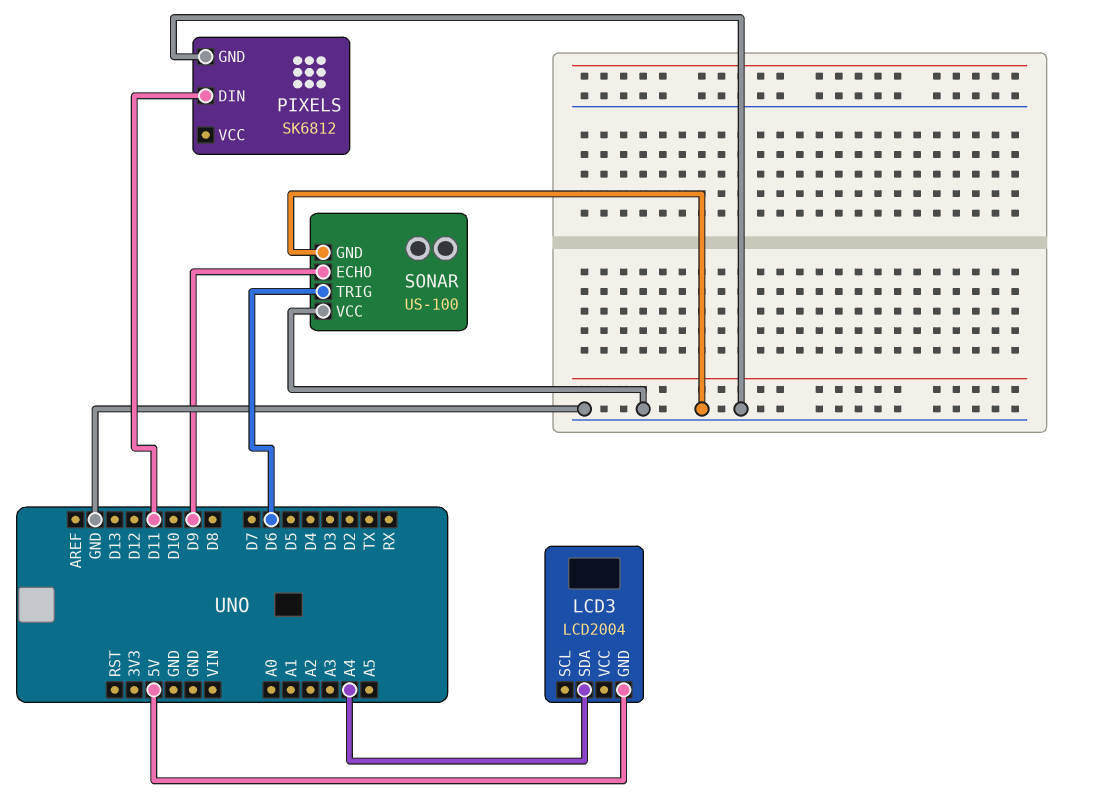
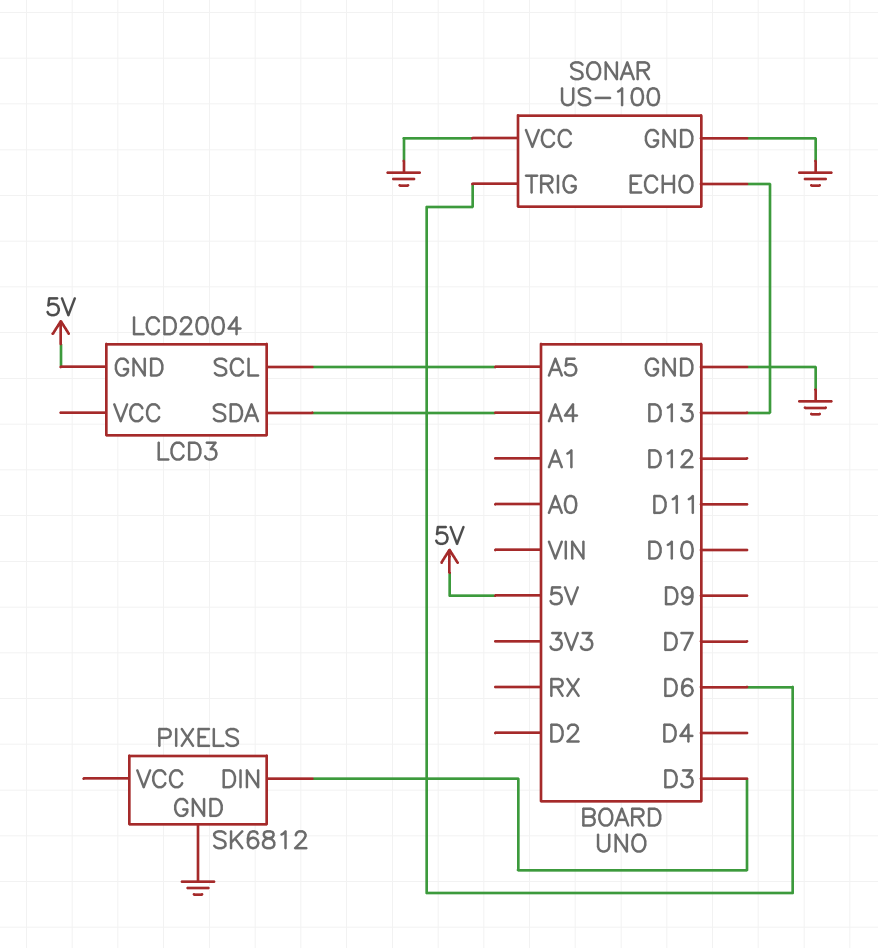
LCD3 pin SCL: none -> A5
PIXELS pin DIN: D11 -> D3
SONAR pin ECHO: D9 -> D13

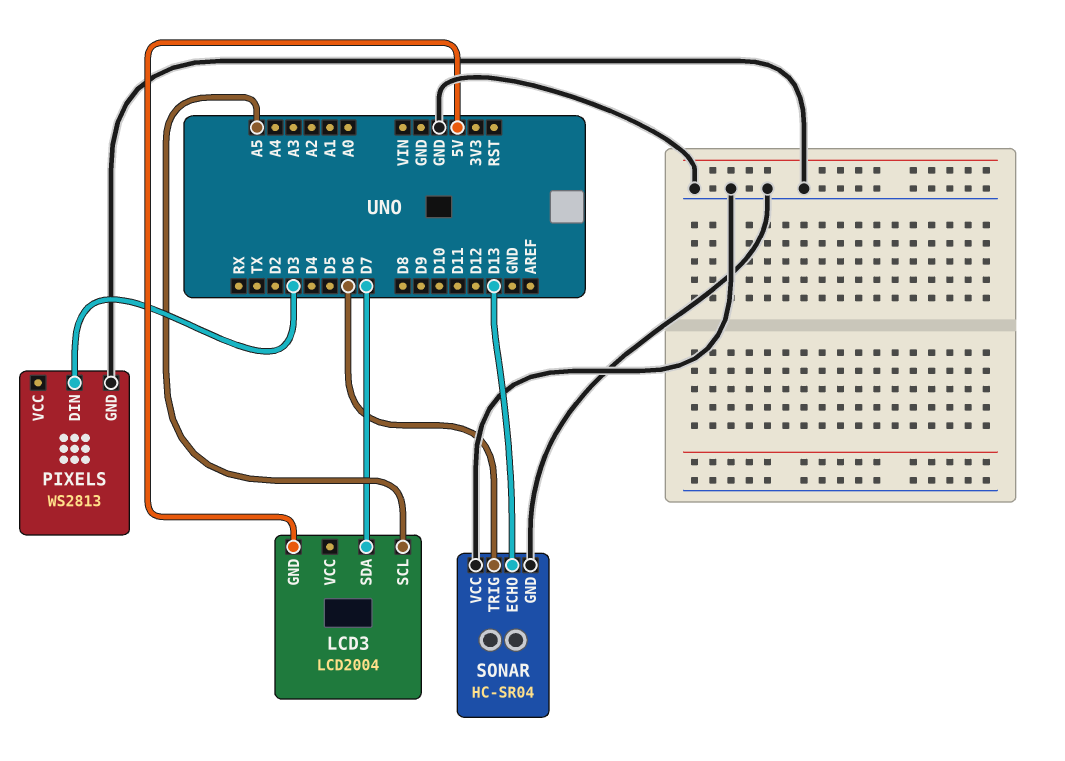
LCD3 pin SDA: A4 -> D7
PIXELS: SK6812 -> WS2813
SONAR: US-100 -> HC-SR04

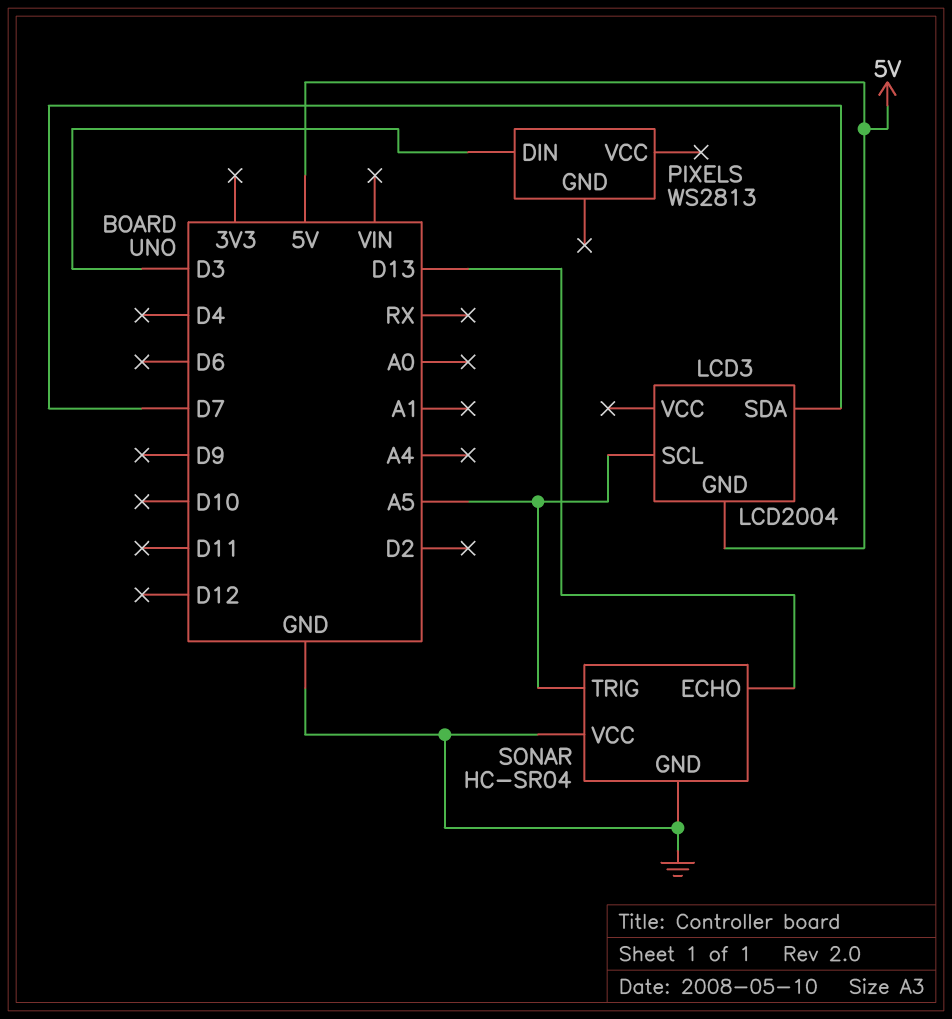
PIXELS pin GND: GND -> none
SONAR pin TRIG: D6 -> A5

